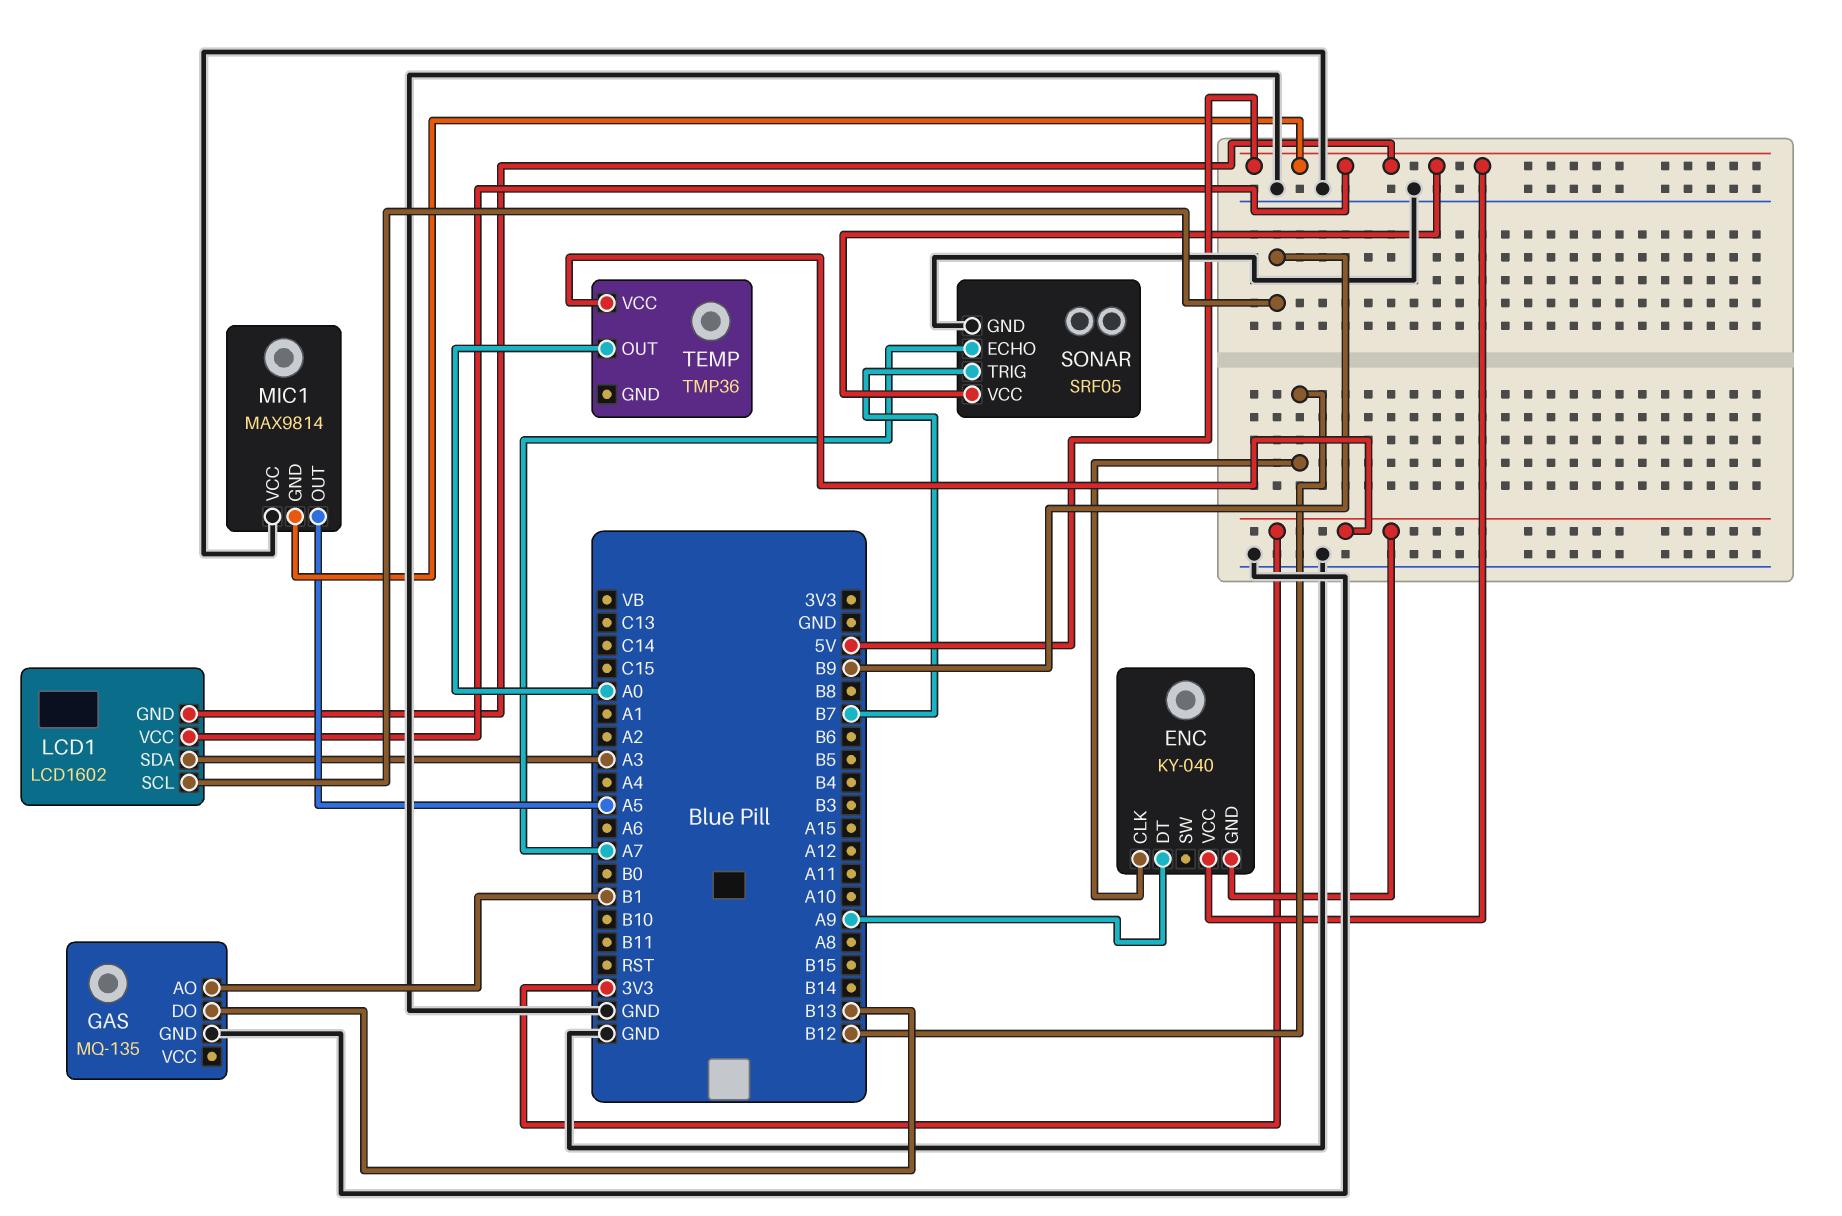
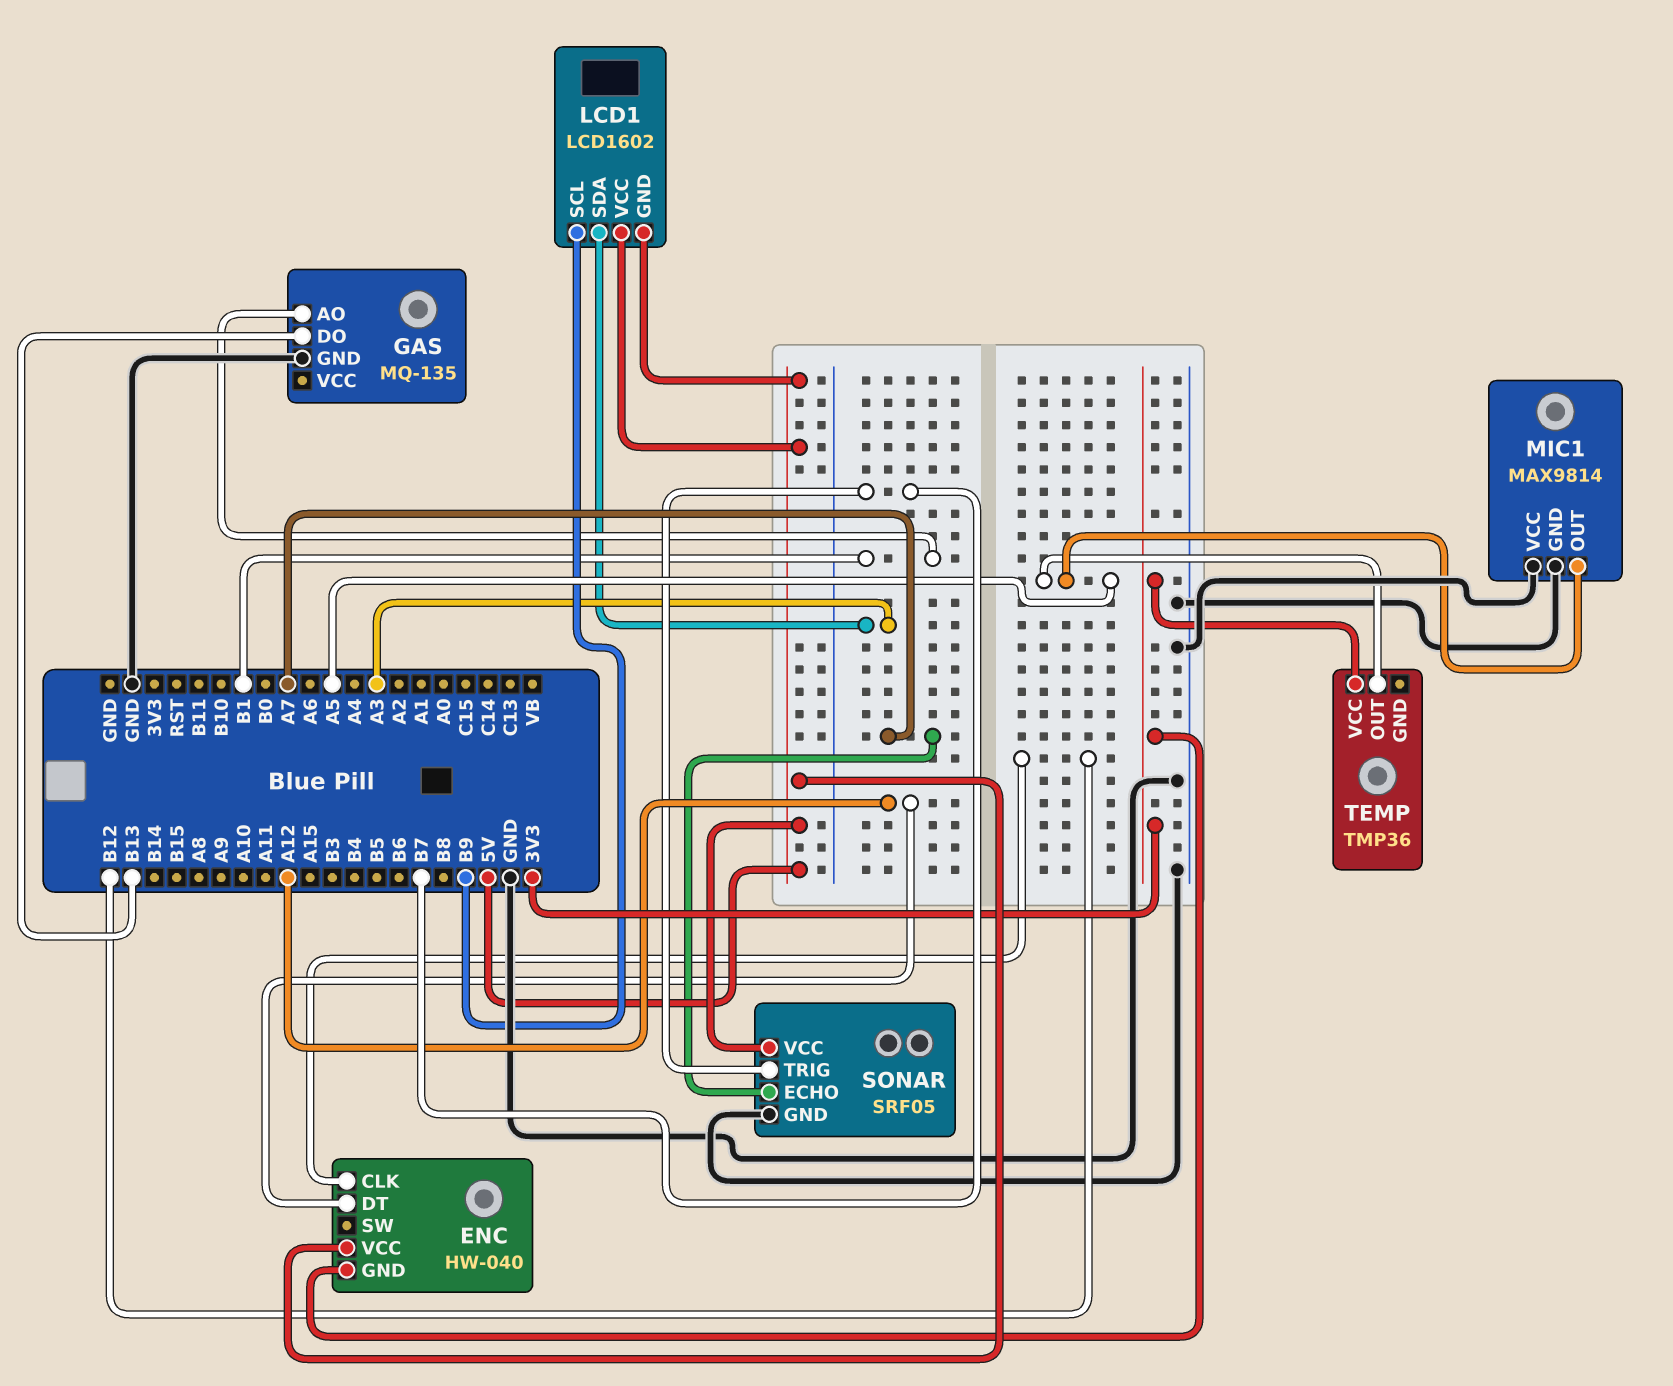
ENC: KY-040 -> HW-040
ENC pin DT: A9 -> A12
MIC1 pin GND: 5V -> GND
TEMP pin OUT: A0 -> A5

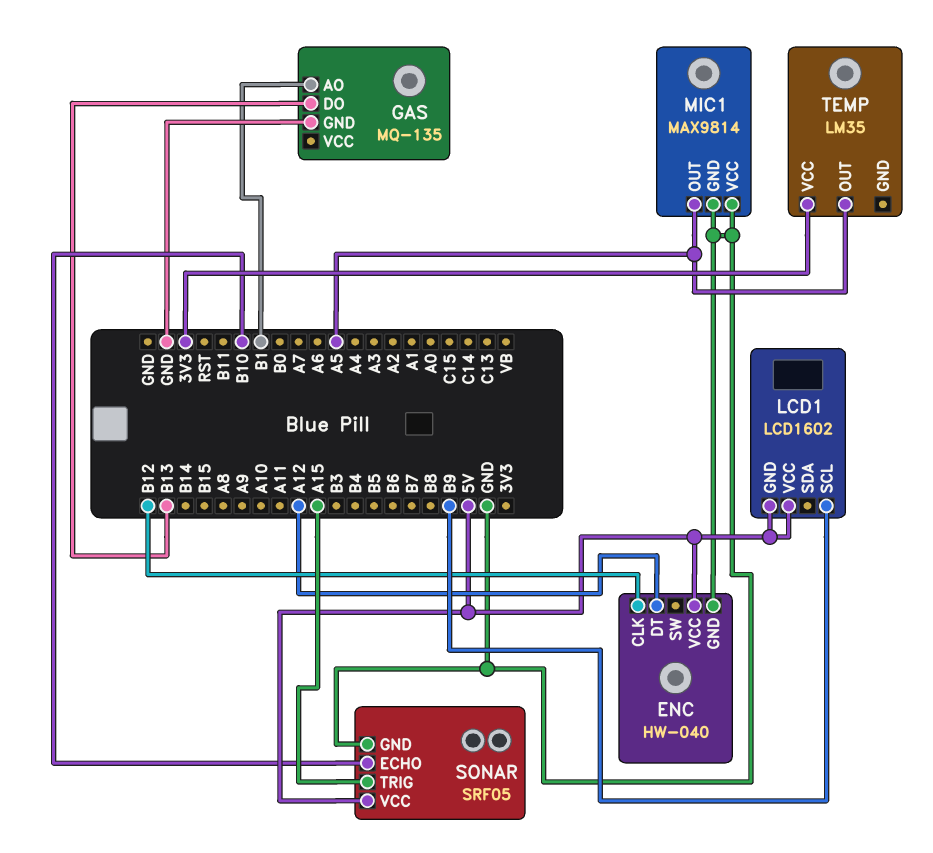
ENC pin GND: 3V3 -> GND
LCD1 pin SDA: A3 -> none
SONAR pin ECHO: A7 -> B10
SONAR pin TRIG: B7 -> A15
TEMP: TMP36 -> LM35

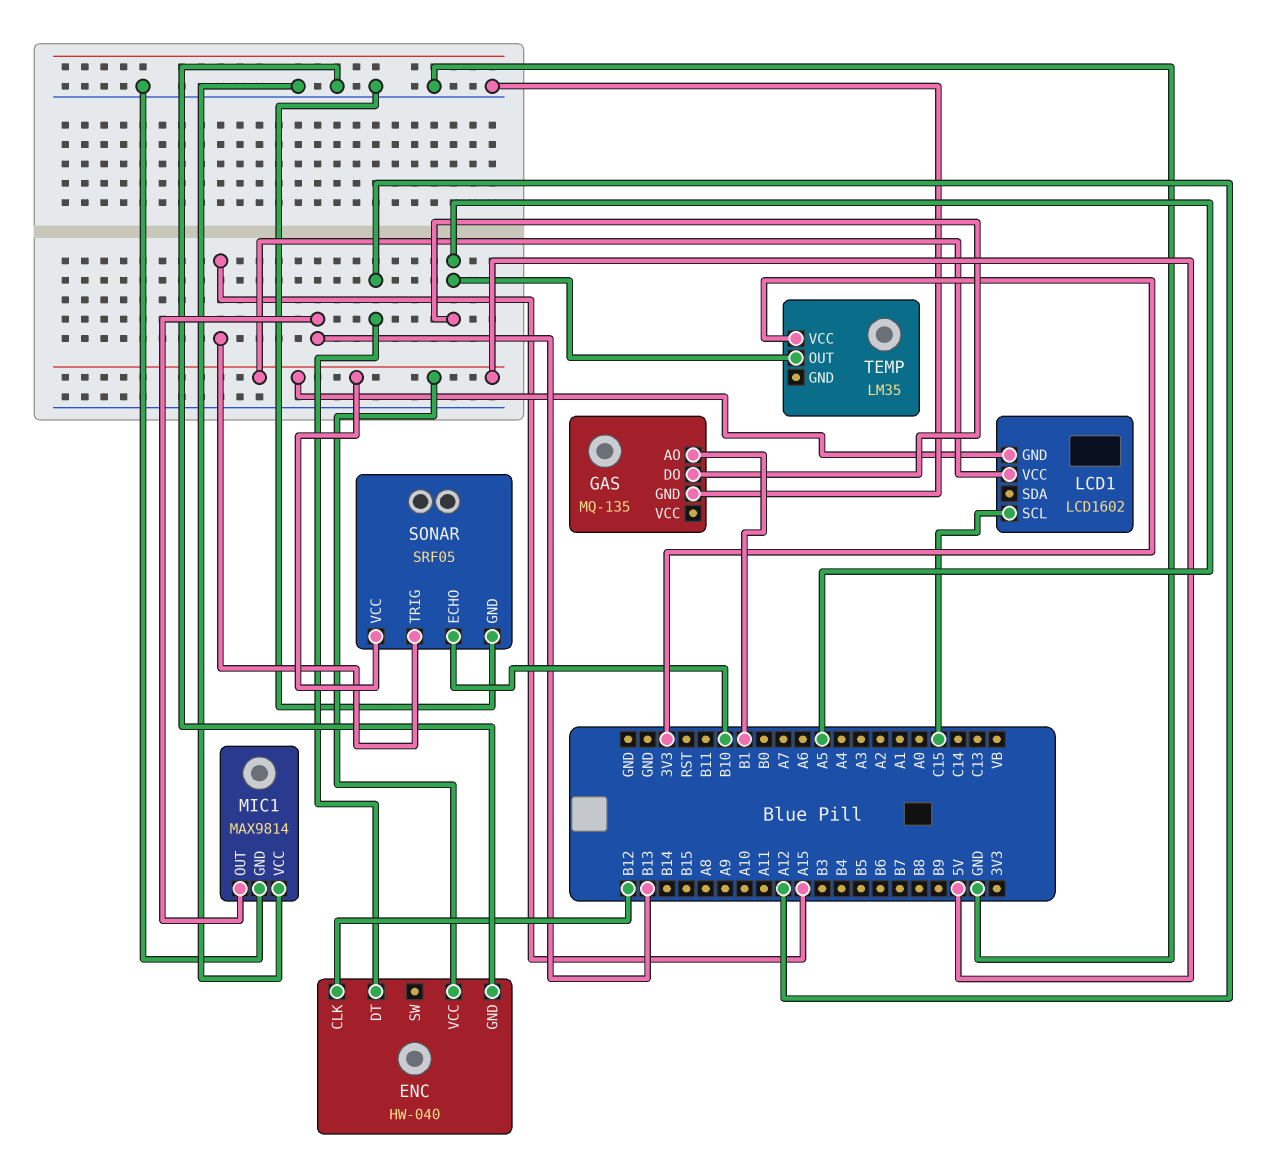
GAS pin DO: B13 -> A5
LCD1 pin SCL: B9 -> C15
MIC1 pin OUT: A5 -> B13

